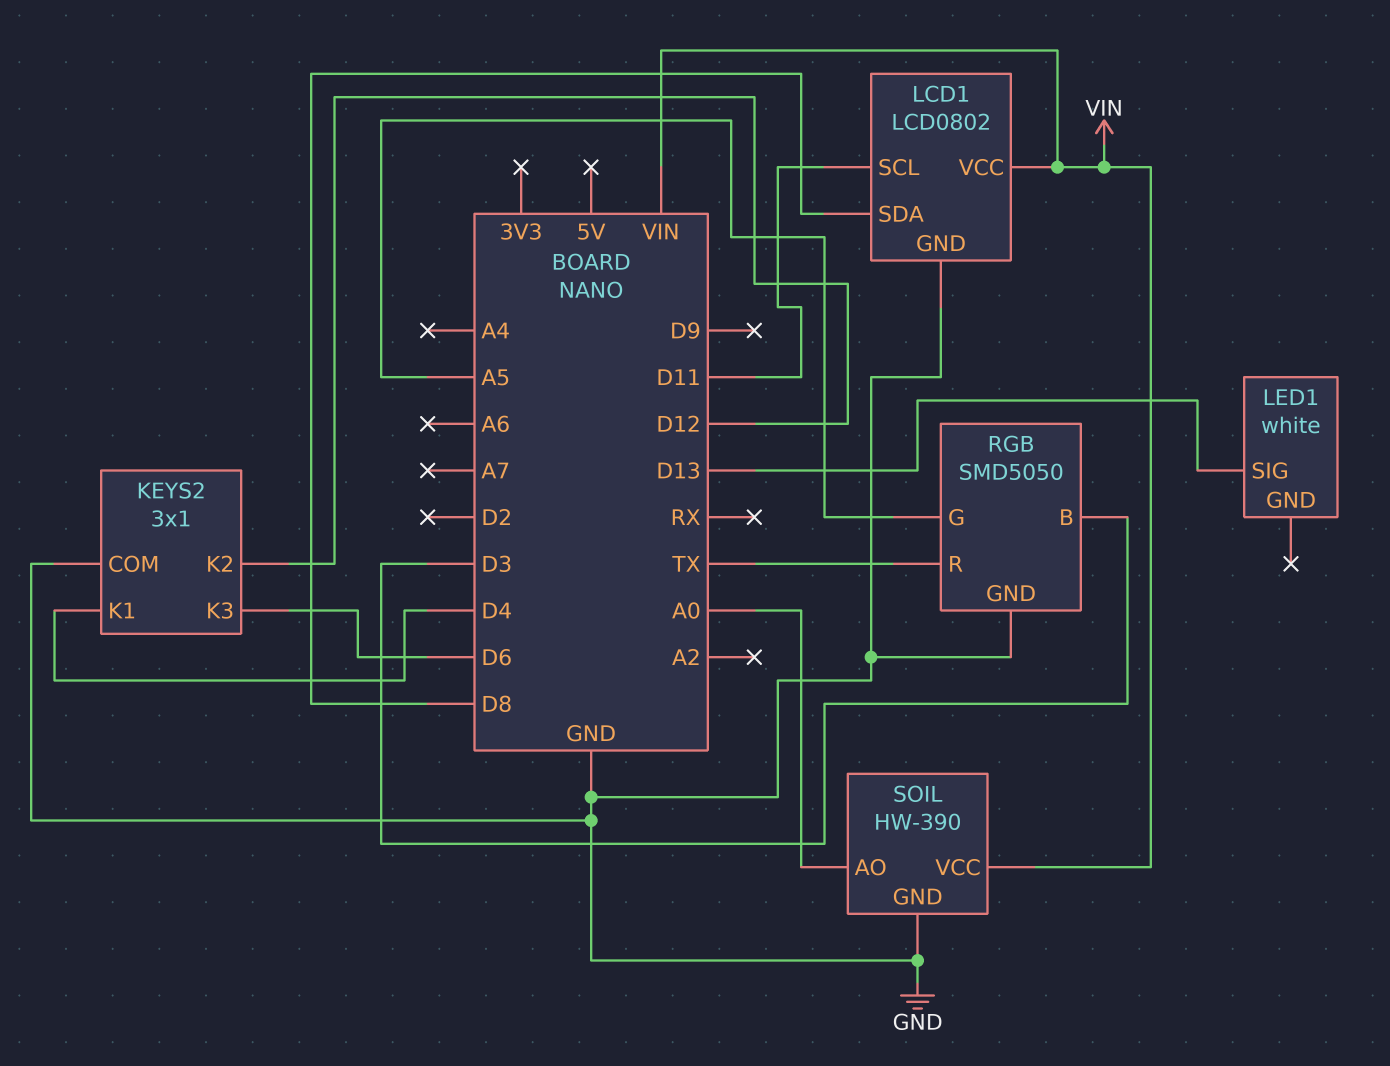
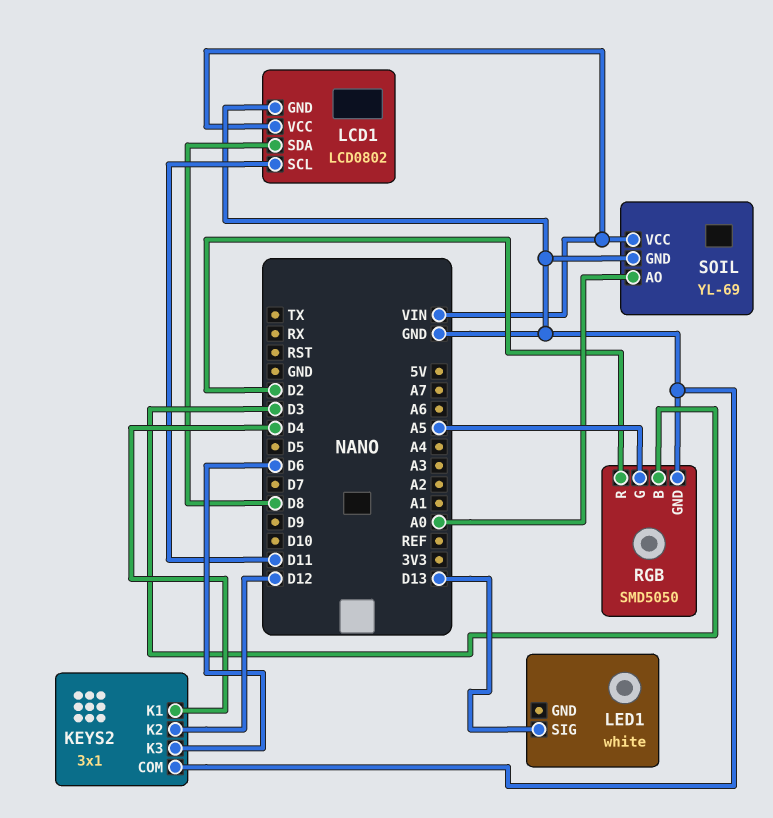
RGB pin R: TX -> D2
SOIL: HW-390 -> YL-69

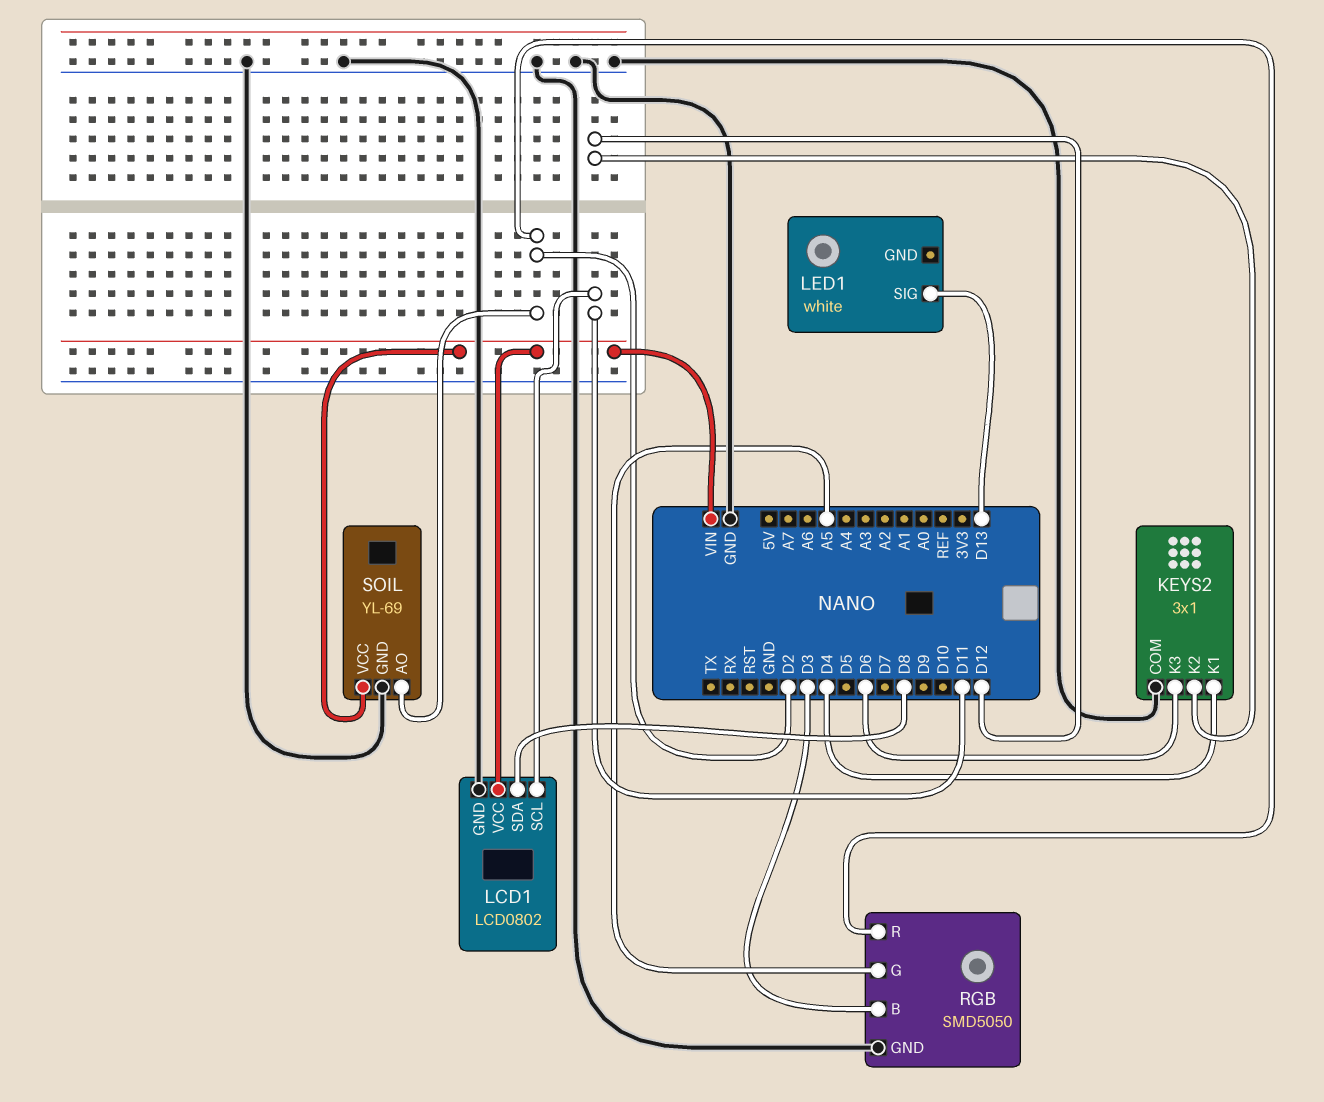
SOIL pin AO: A0 -> D2

